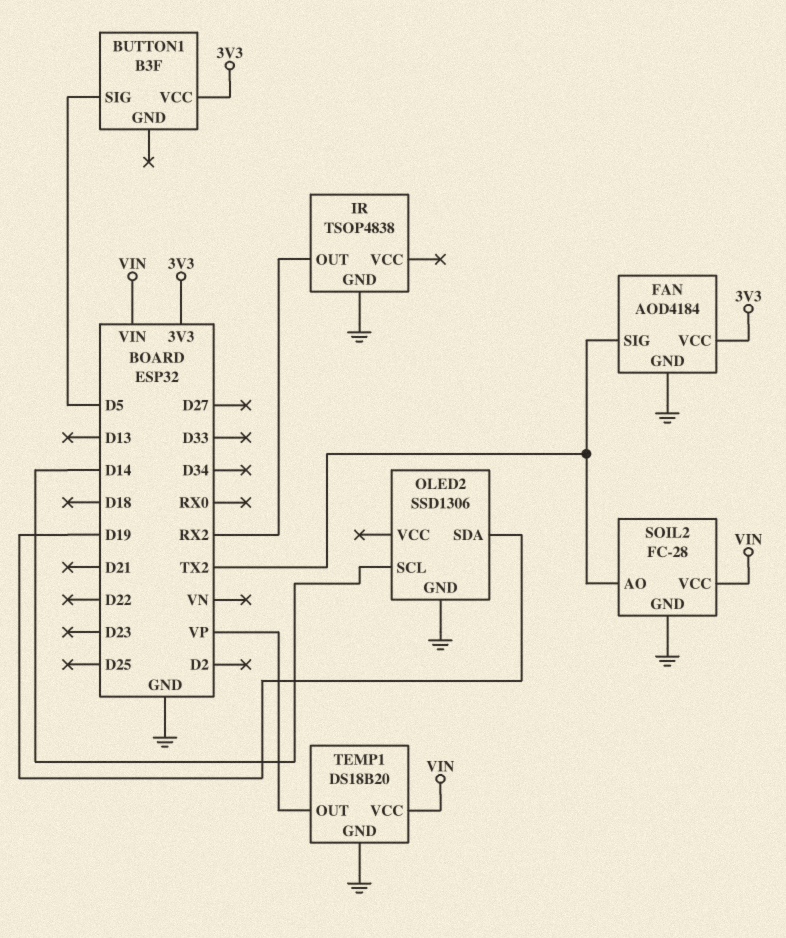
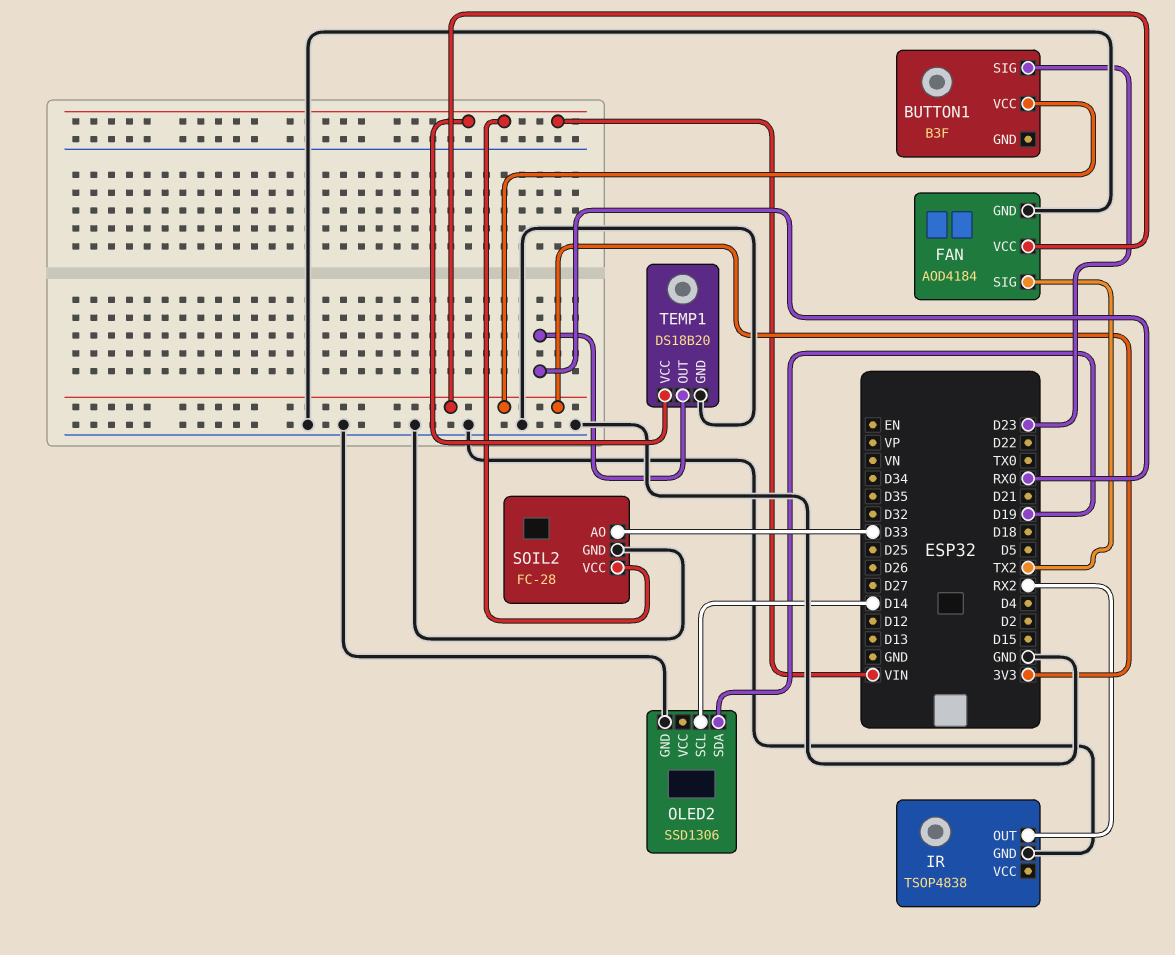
BUTTON1 pin SIG: D5 -> D23
SOIL2 pin AO: TX2 -> D33
TEMP1 pin OUT: VP -> RX0

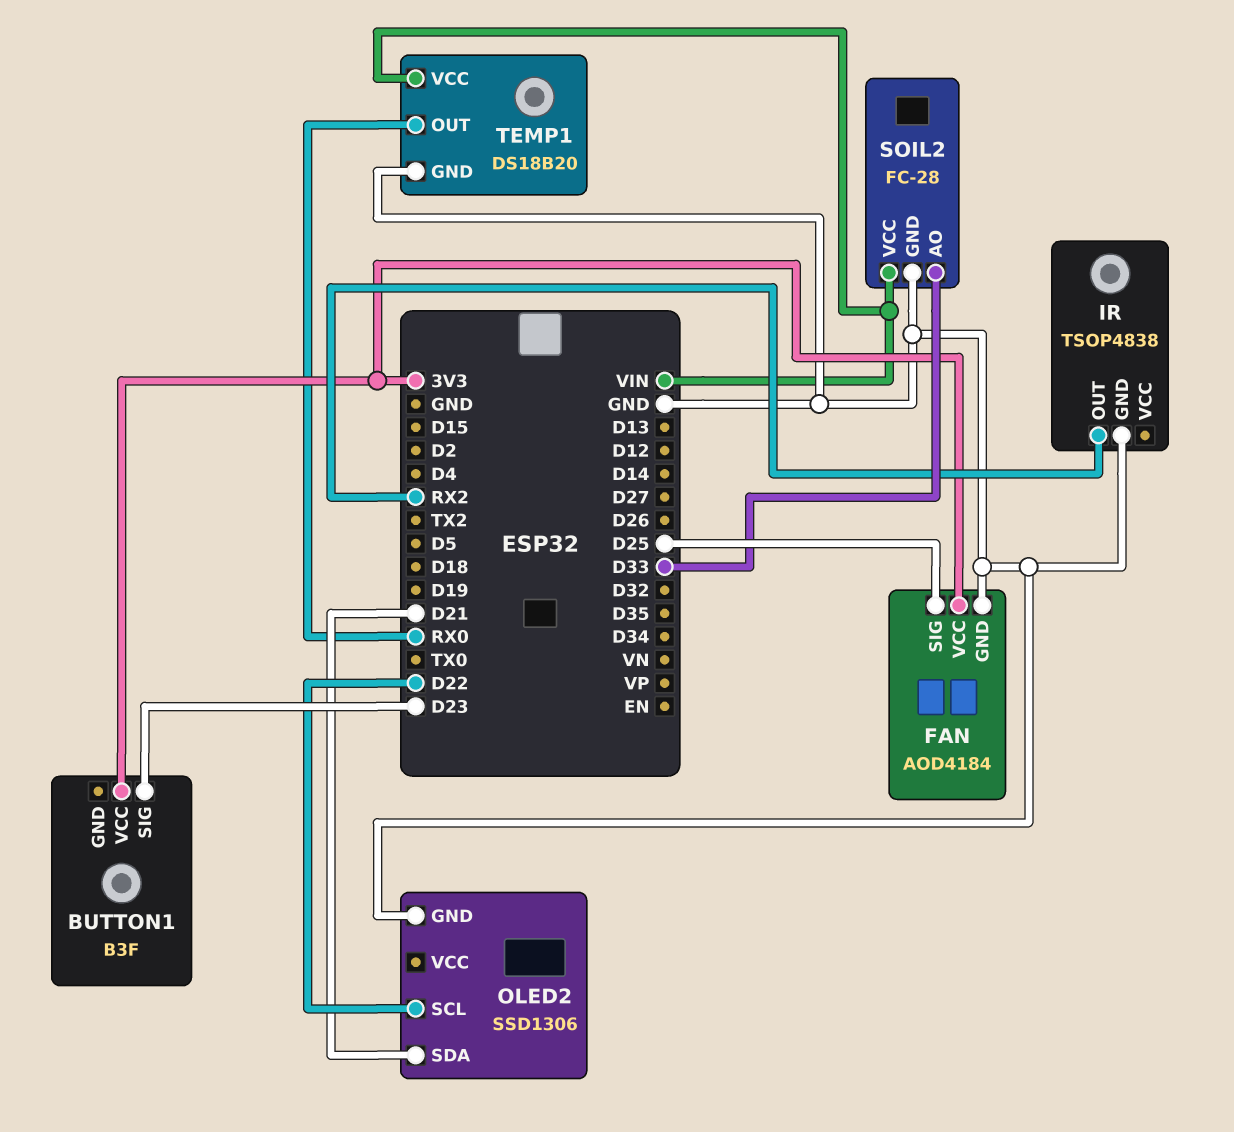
FAN pin SIG: TX2 -> D25
OLED2 pin SCL: D14 -> D22
OLED2 pin SDA: D19 -> D21

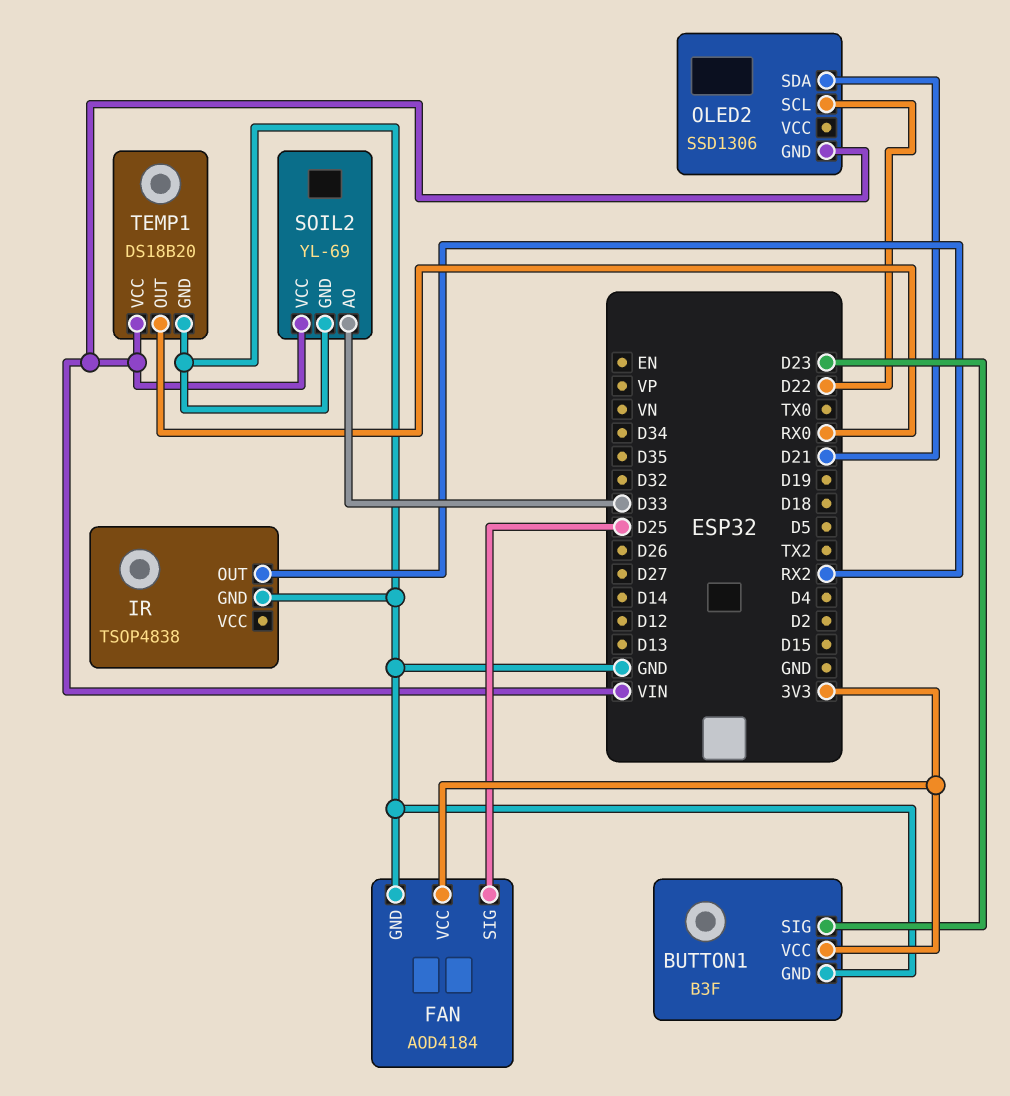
BUTTON1 pin GND: none -> GND
OLED2 pin GND: GND -> VIN
SOIL2: FC-28 -> YL-69

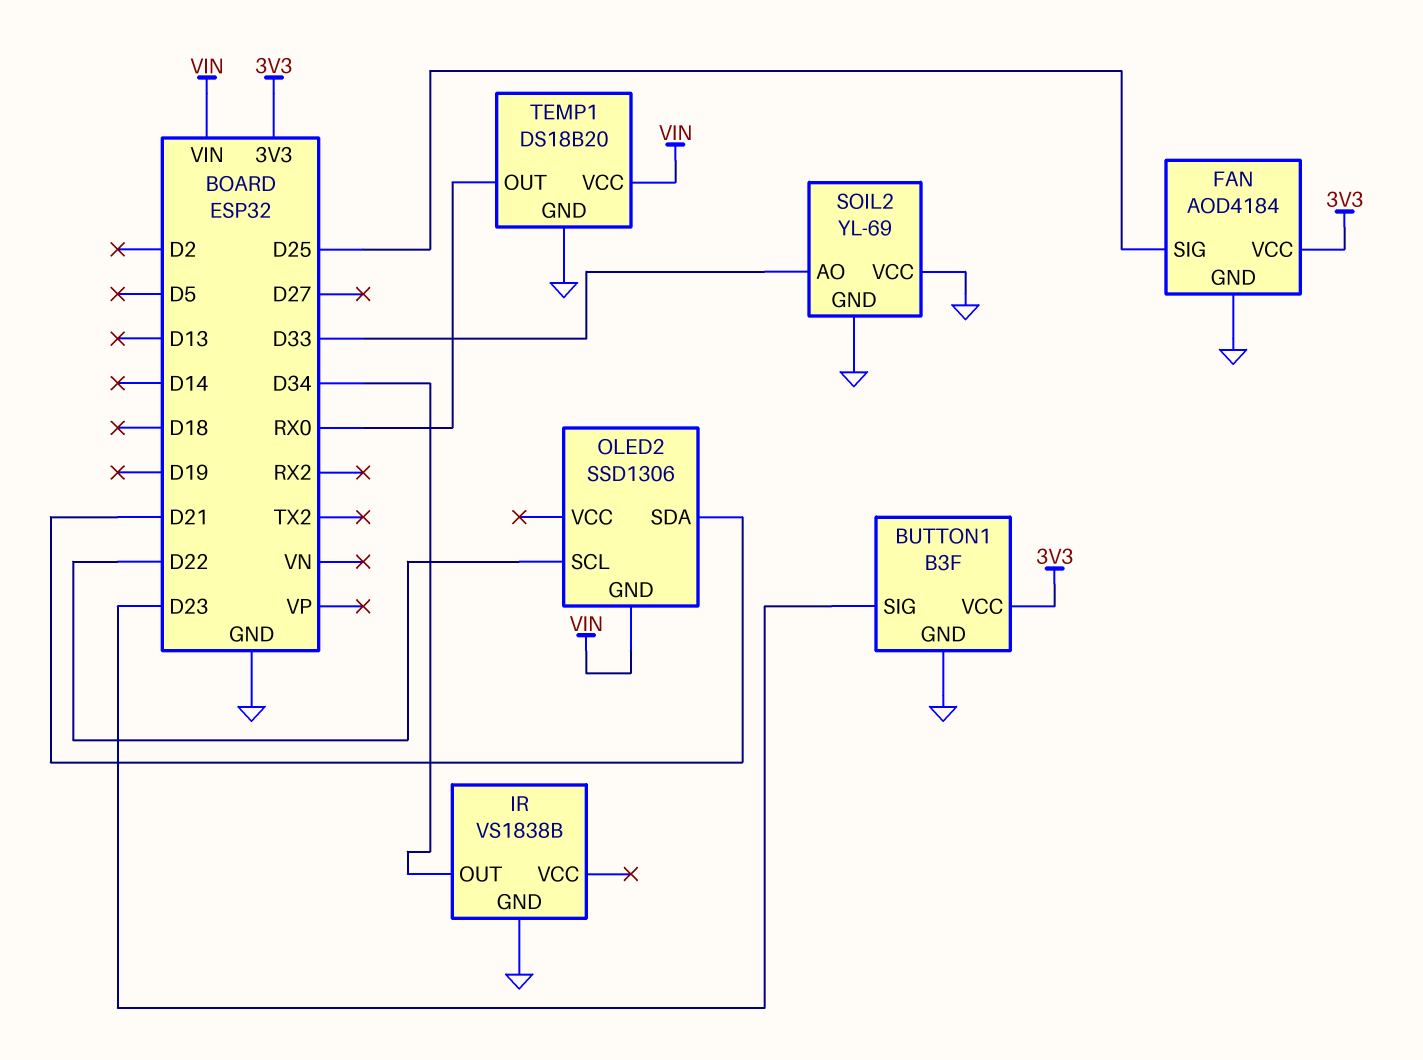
IR: TSOP4838 -> VS1838B
IR pin OUT: RX2 -> D34
SOIL2 pin VCC: VIN -> GND

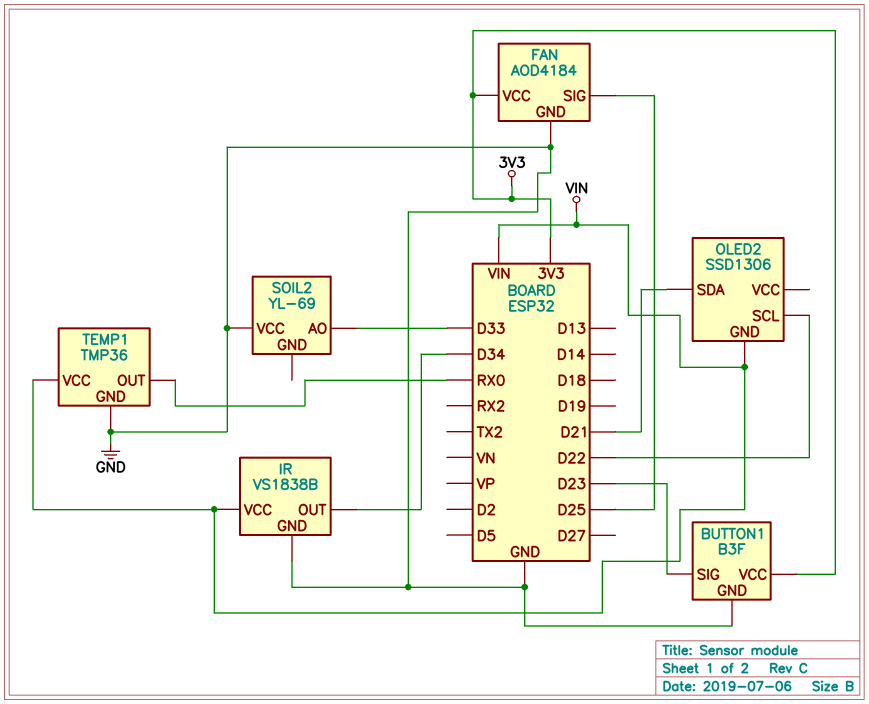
IR pin VCC: none -> VIN
SOIL2 pin GND: GND -> none
TEMP1: DS18B20 -> TMP36

